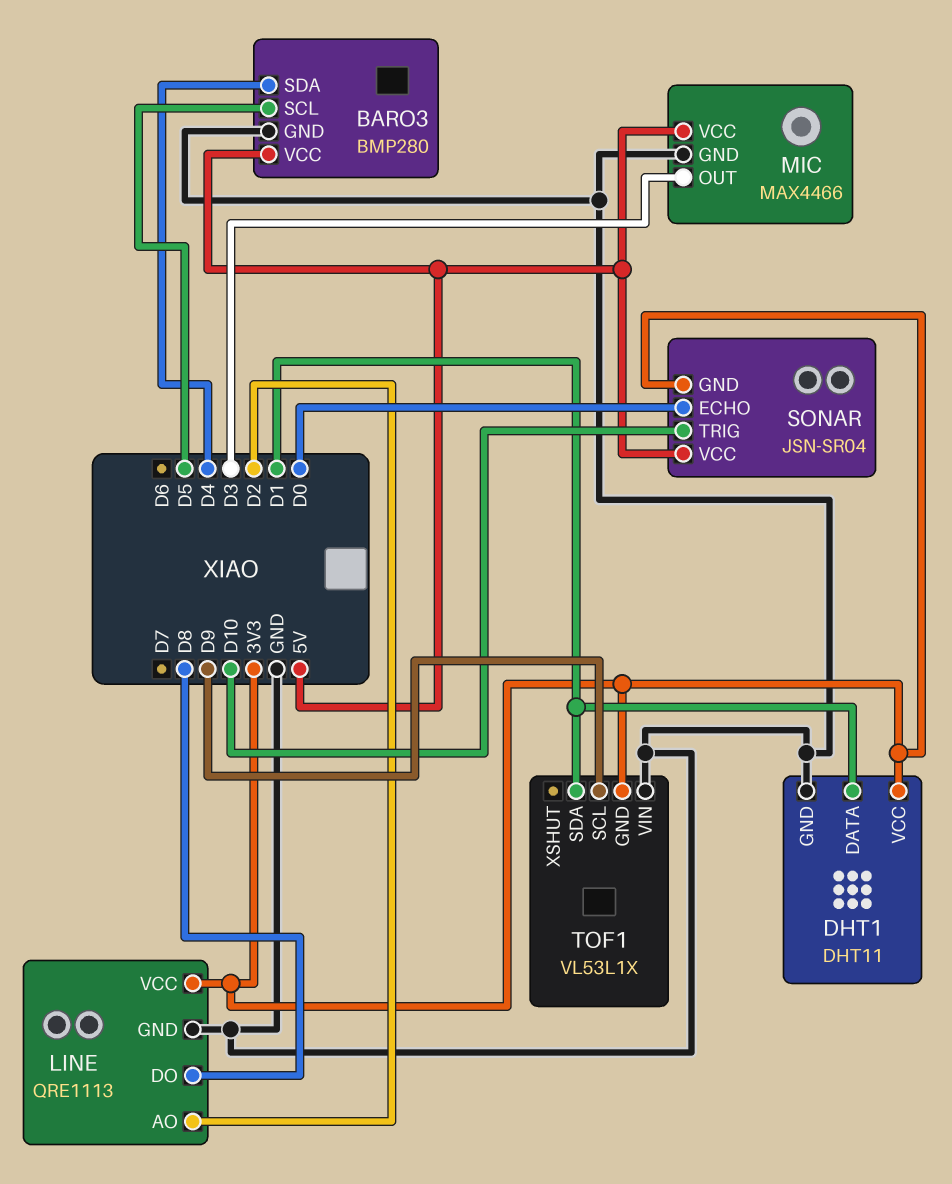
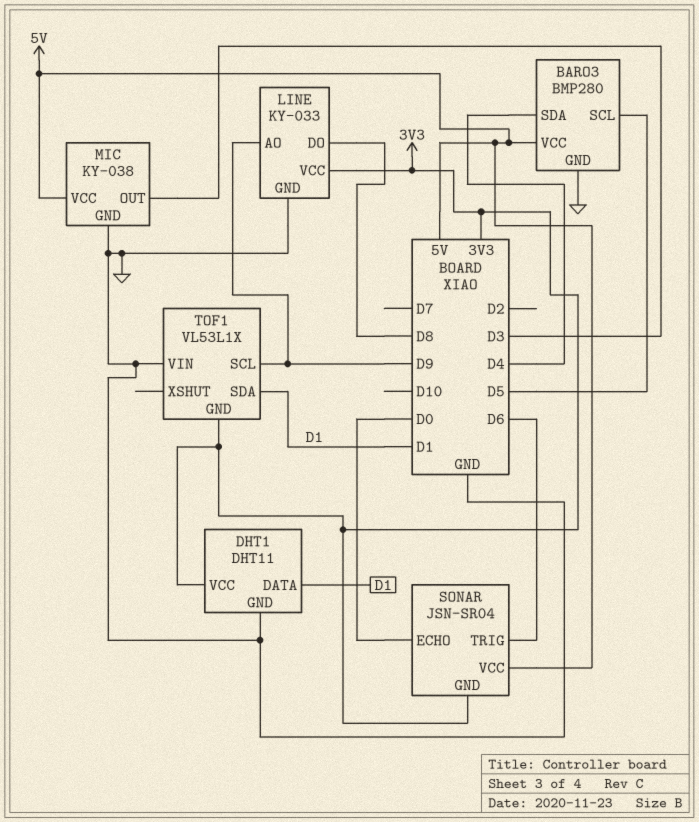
LINE: QRE1113 -> KY-033
LINE pin AO: D2 -> D9
MIC: MAX4466 -> KY-038
SONAR pin TRIG: D10 -> D6

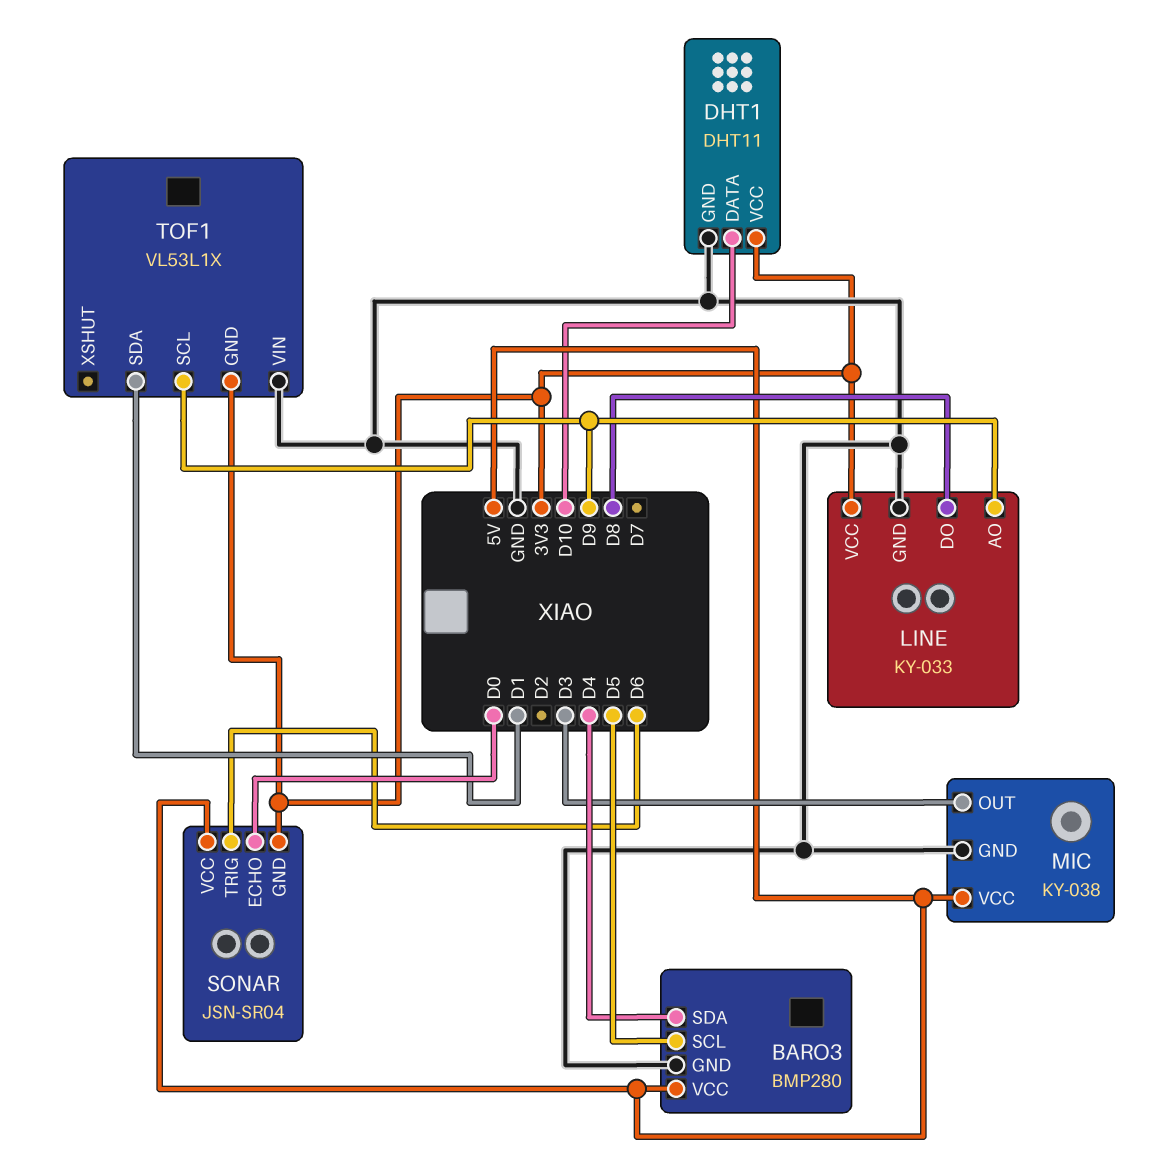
DHT1 pin DATA: D1 -> D10

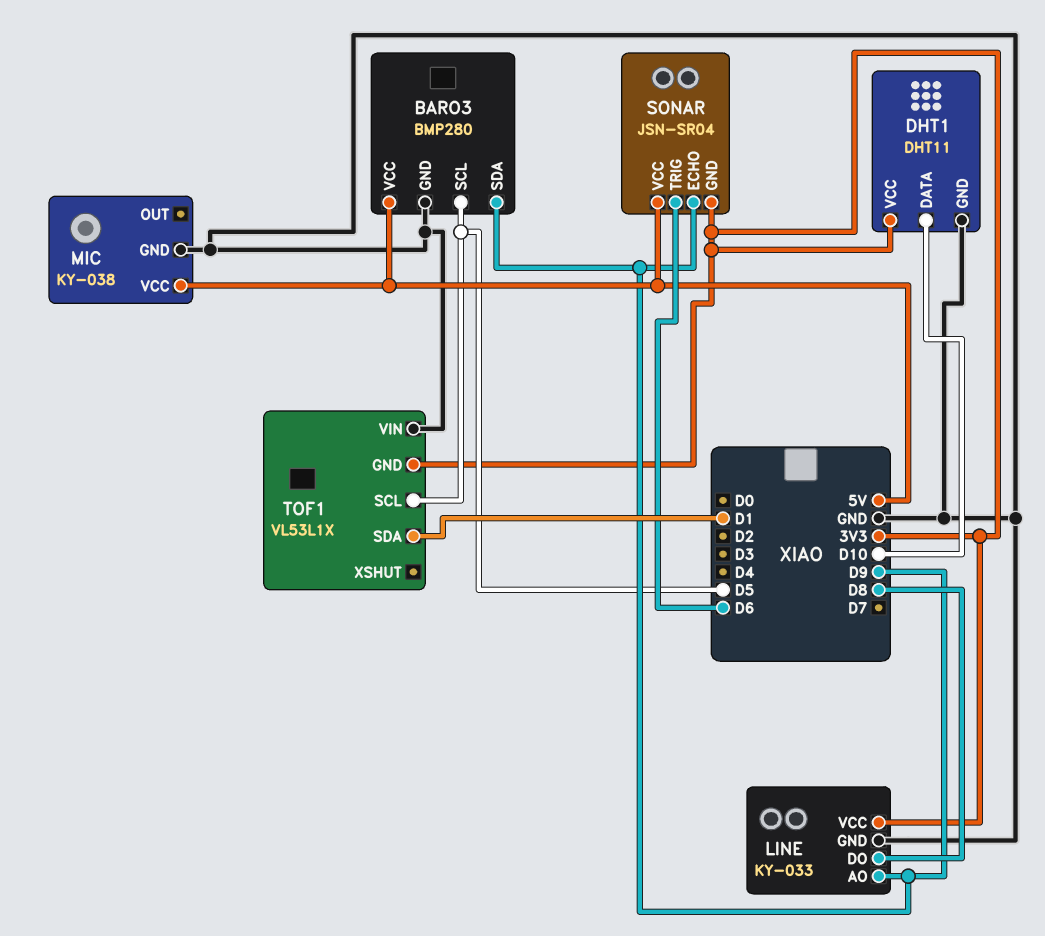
BARO3 pin SDA: D4 -> D9
MIC pin OUT: D3 -> none
SONAR pin ECHO: D0 -> D9
TOF1 pin SCL: D9 -> D5

